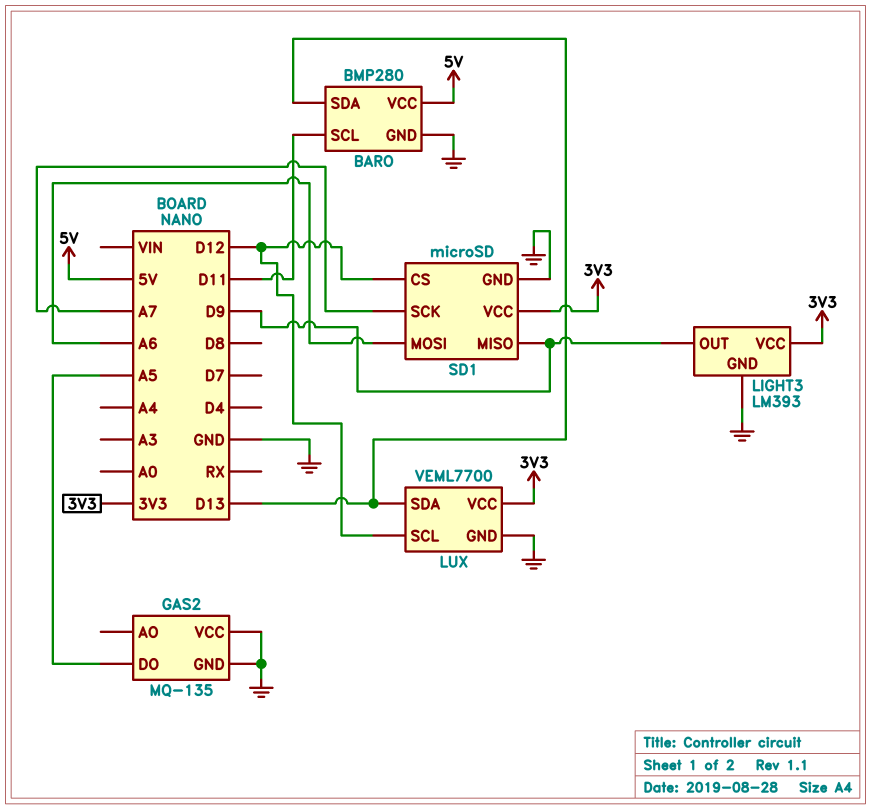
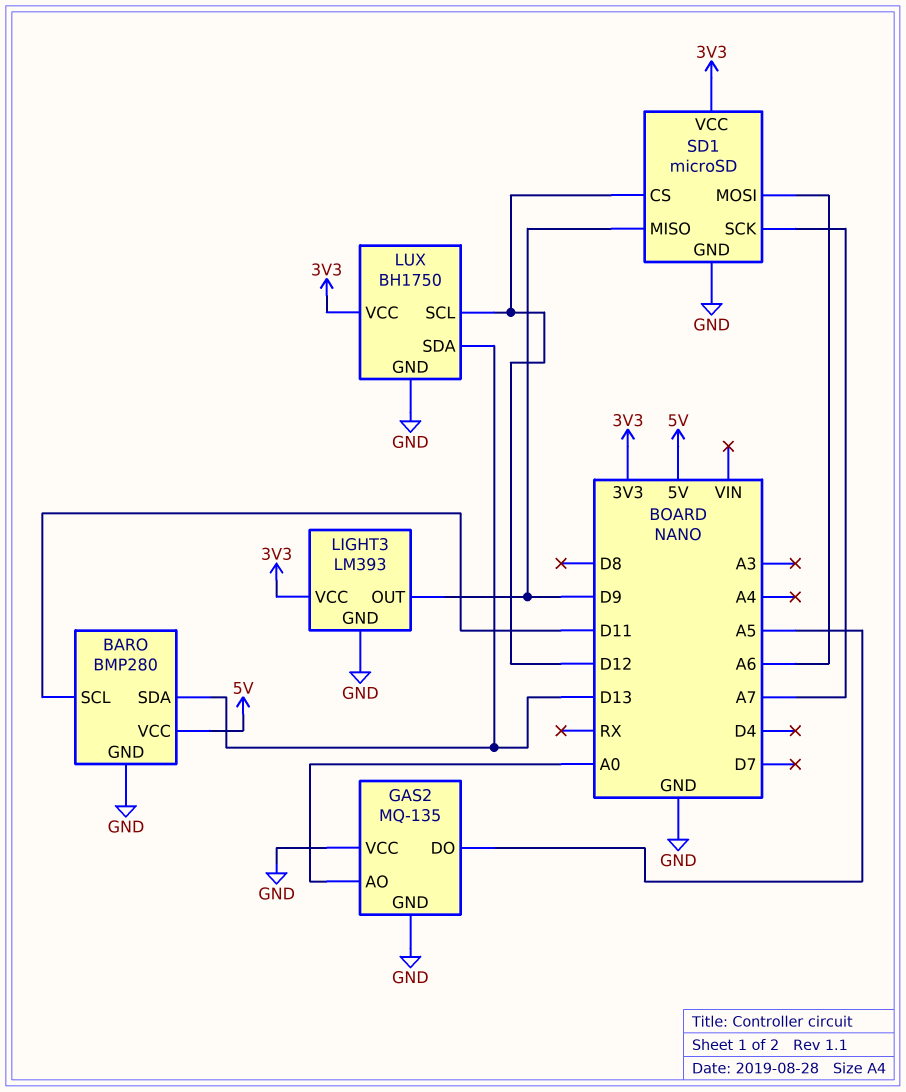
GAS2 pin AO: none -> A0
LUX: VEML7700 -> BH1750

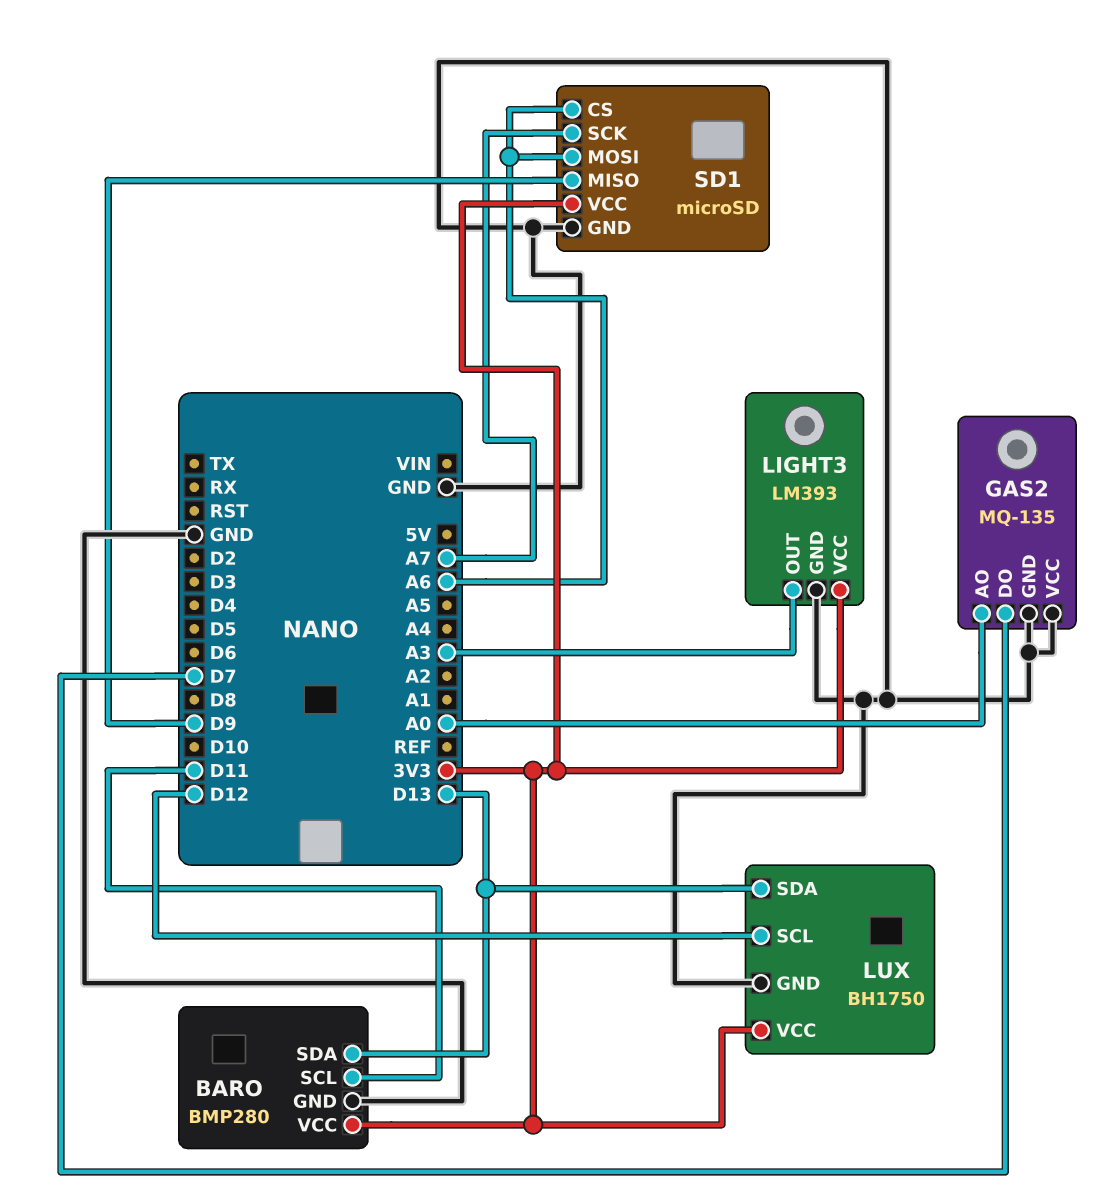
BARO pin VCC: 5V -> 3V3
GAS2 pin DO: A5 -> D7
LIGHT3 pin OUT: D9 -> A3
SD1 pin CS: D12 -> A6

